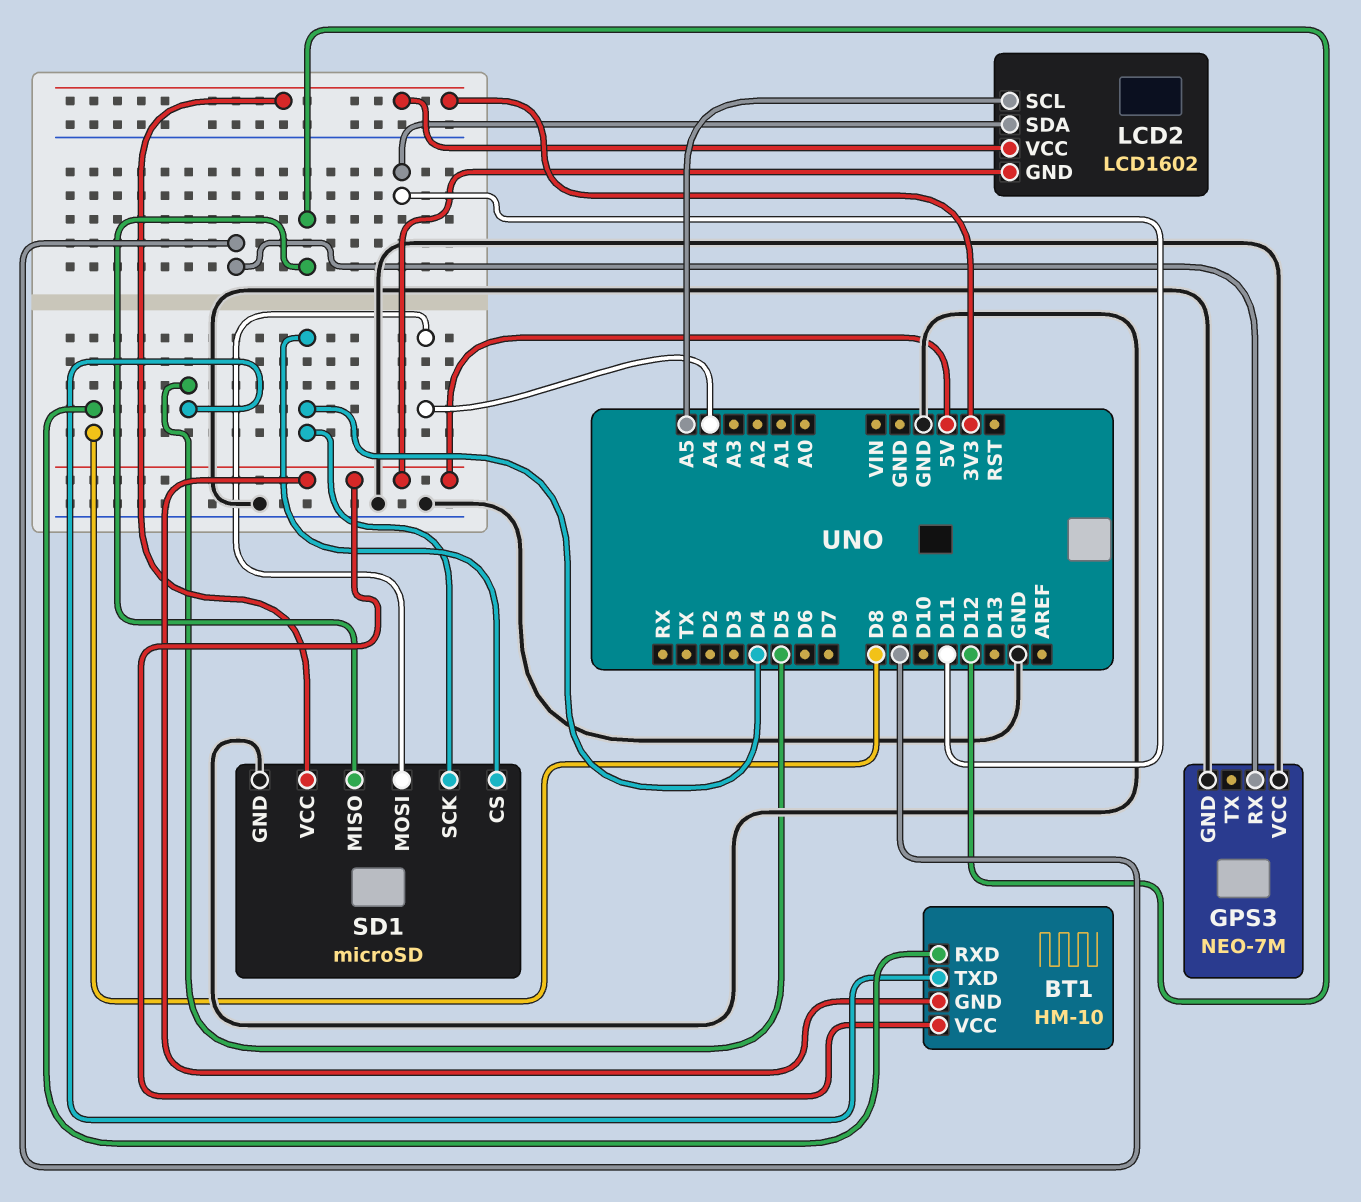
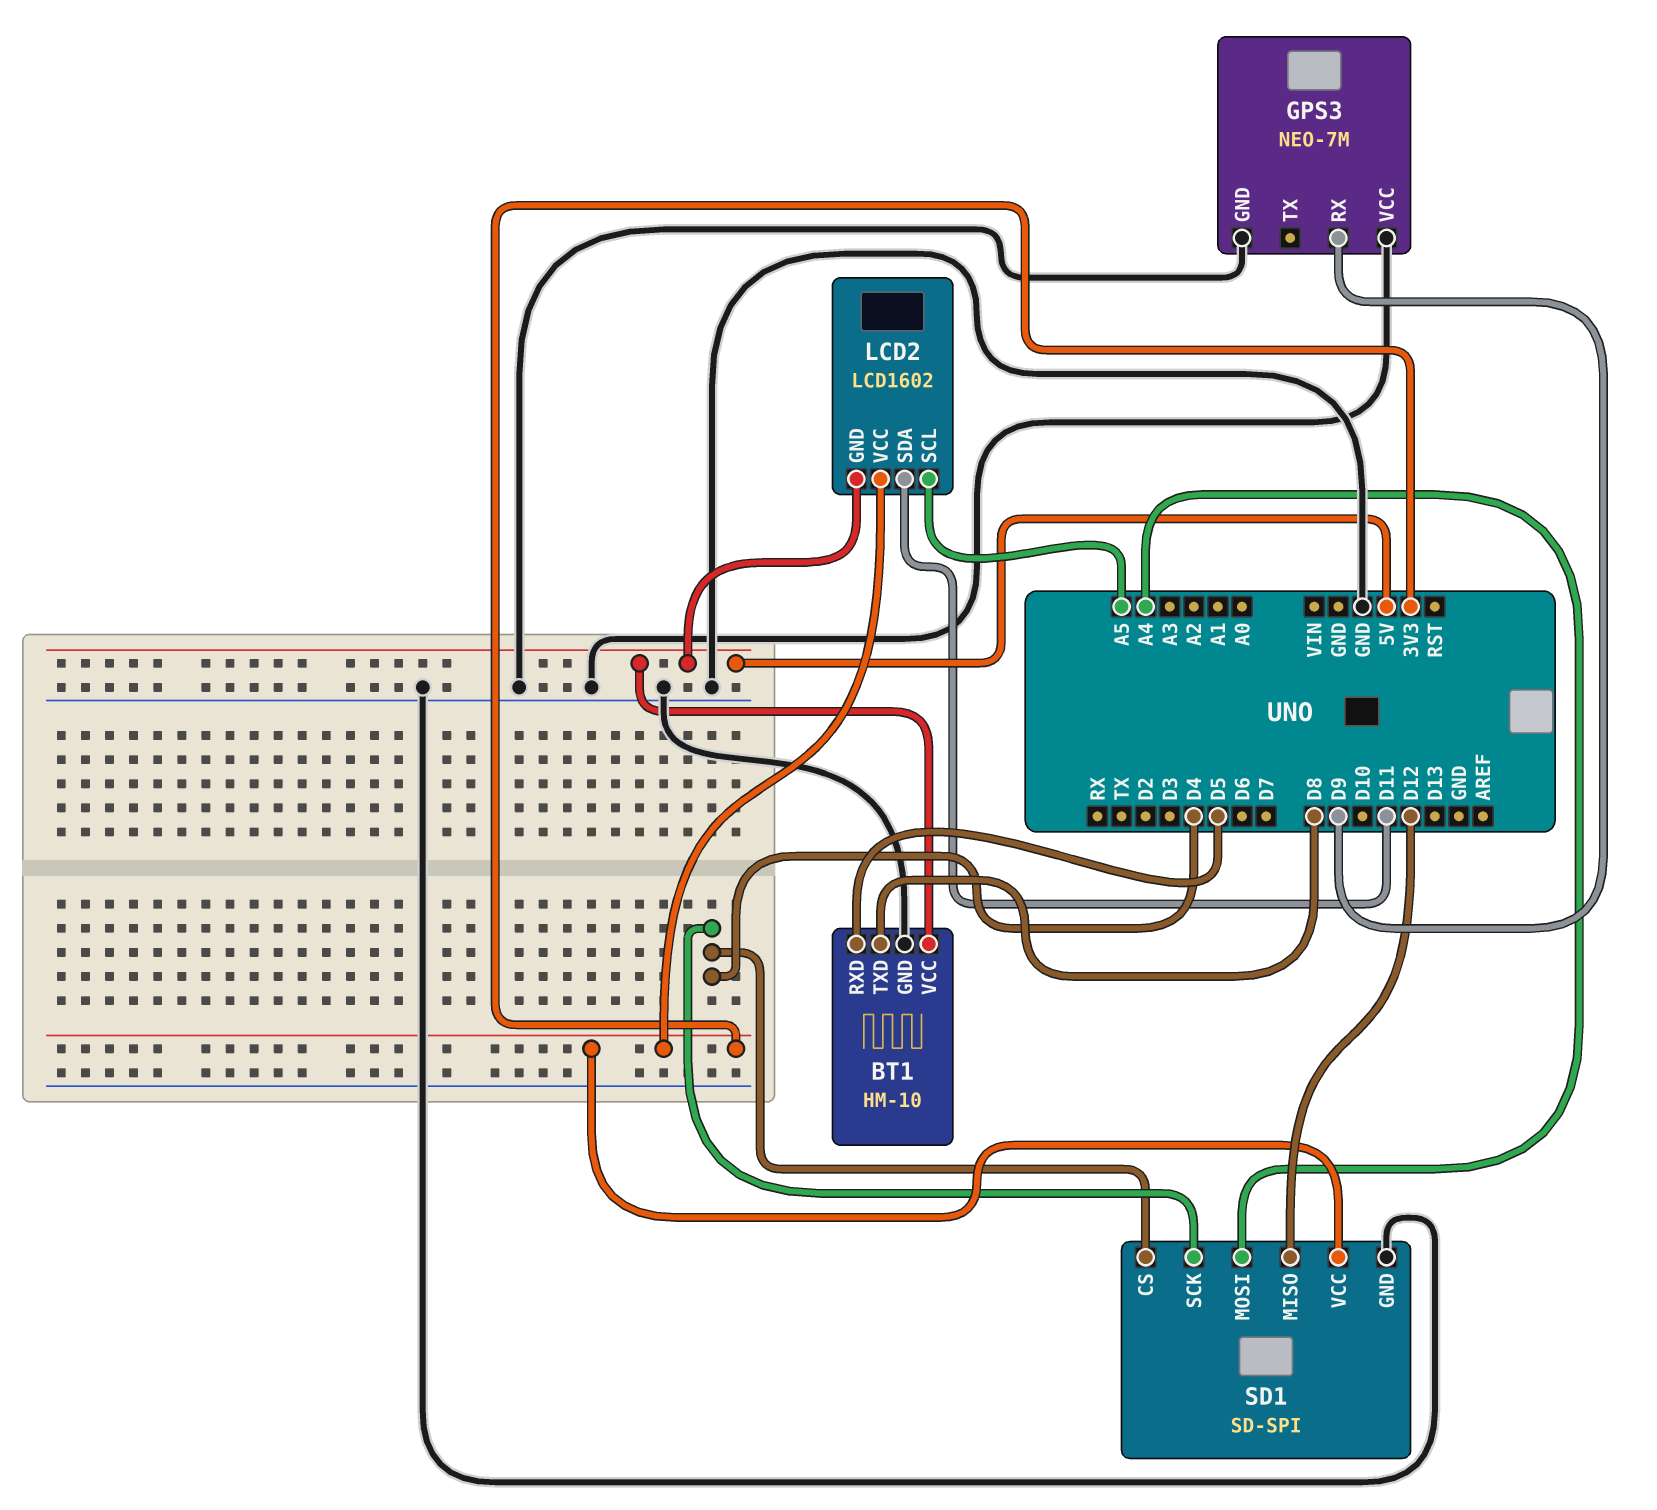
BT1 pin GND: 5V -> GND
BT1 pin RXD: D8 -> D5
BT1 pin TXD: D5 -> D8
SD1: microSD -> SD-SPI

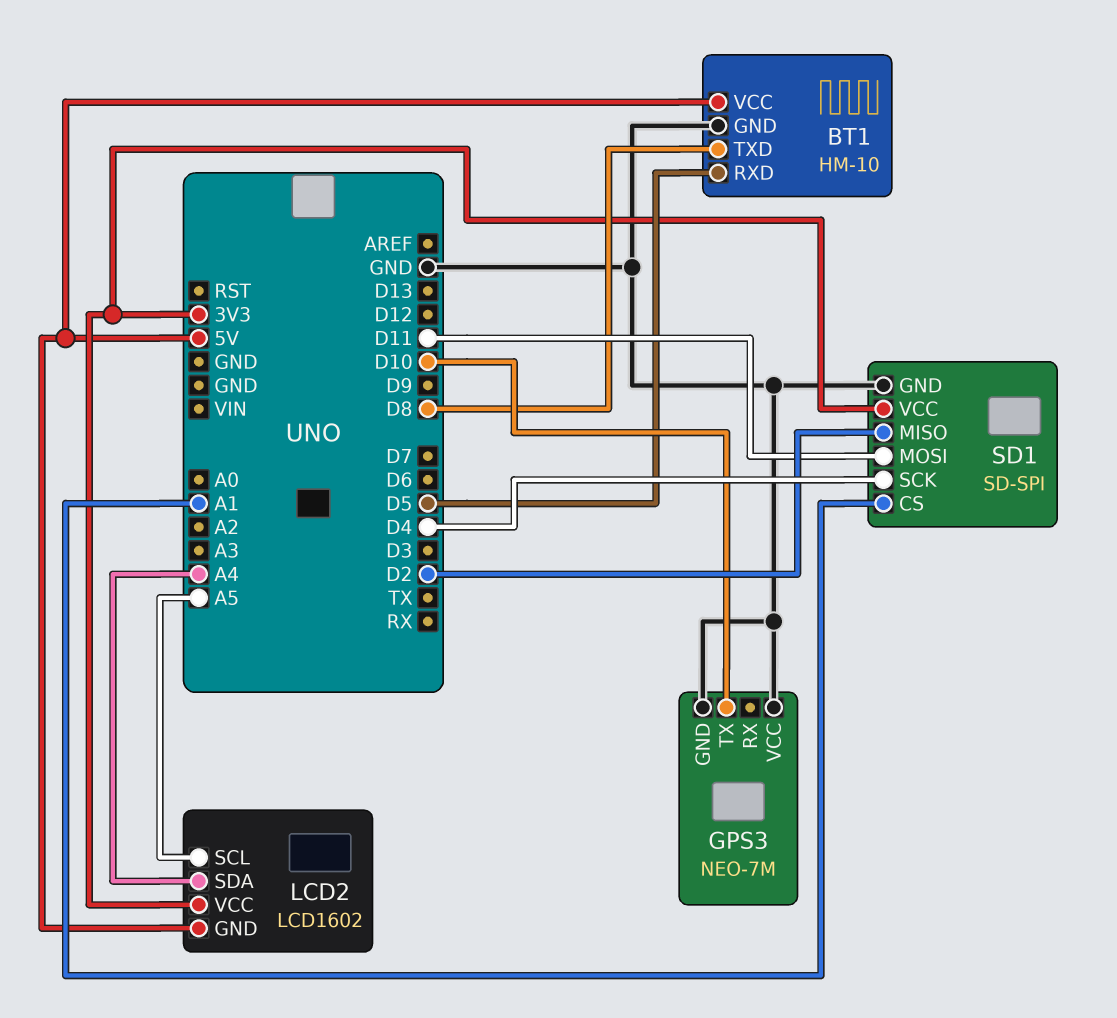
GPS3 pin RX: D9 -> none
GPS3 pin TX: none -> D10
LCD2 pin SDA: D11 -> A4
SD1 pin CS: D4 -> A1
SD1 pin MISO: D12 -> D2
SD1 pin MOSI: A4 -> D11

